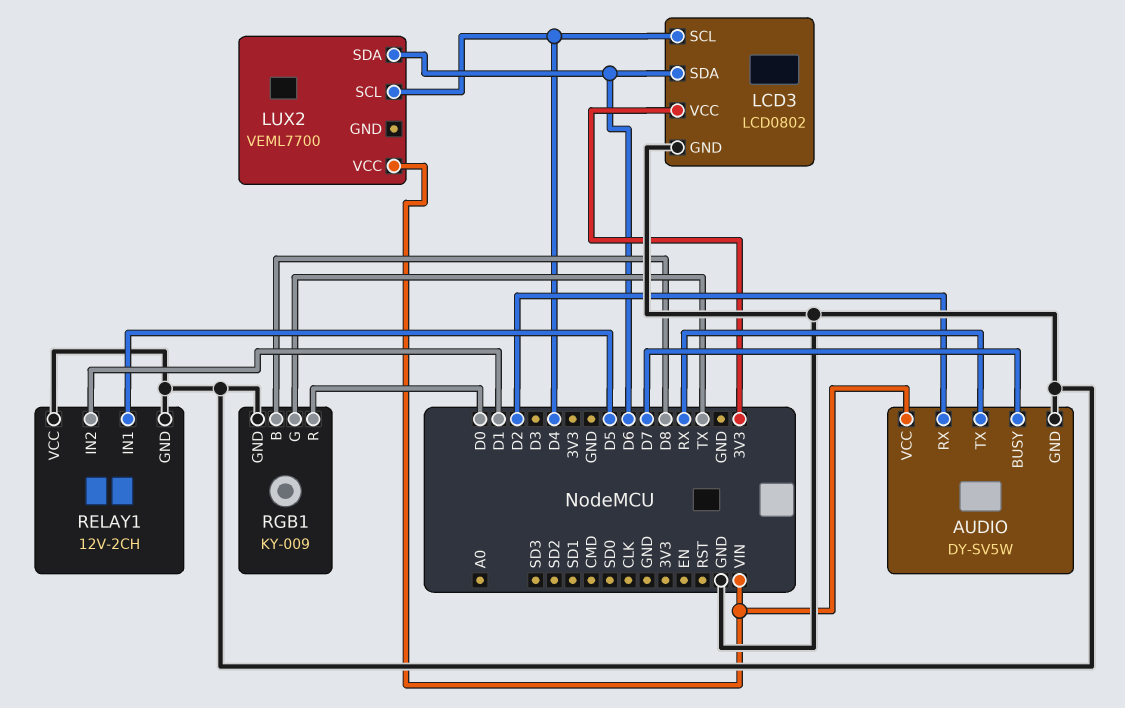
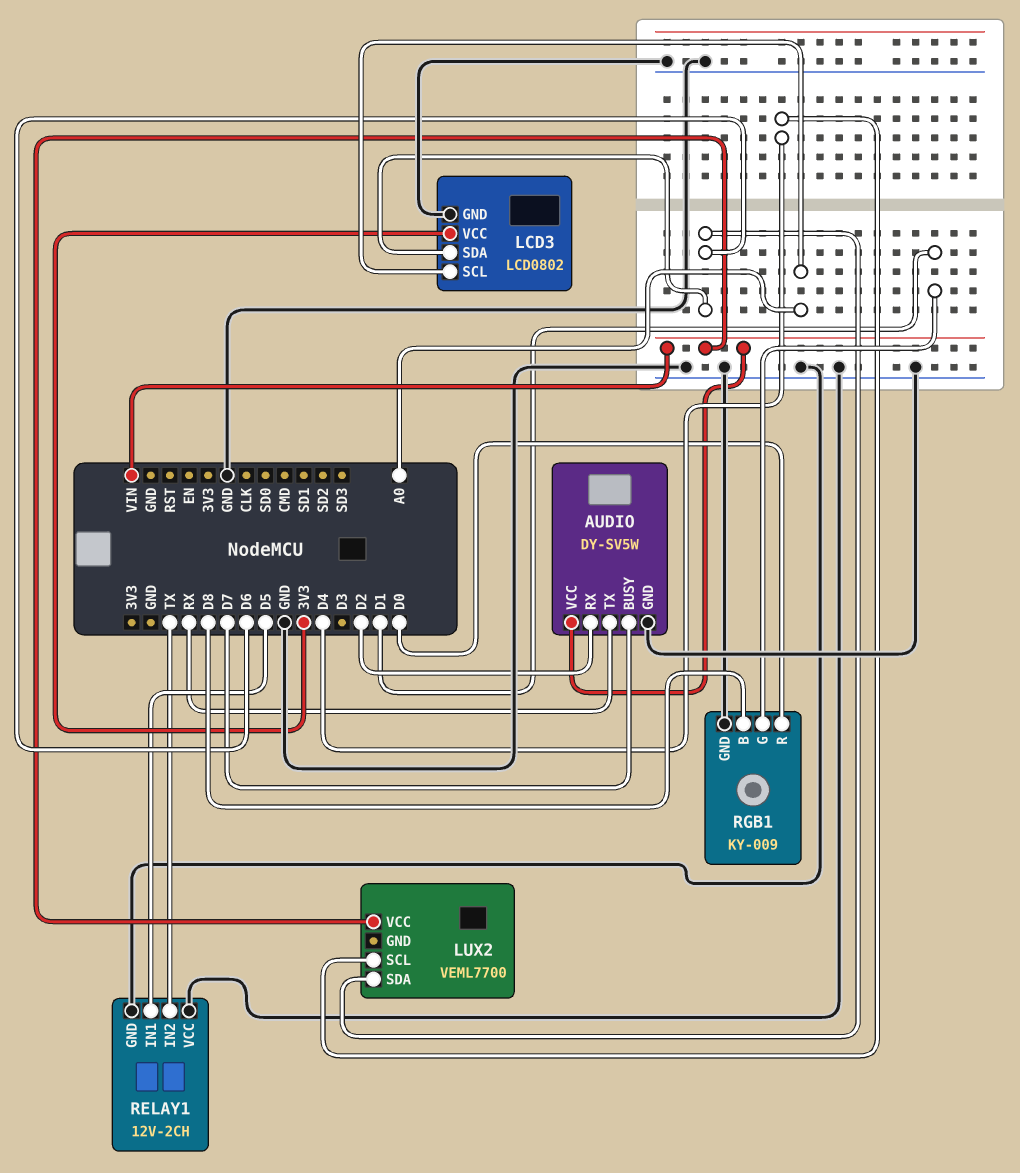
LCD3 pin SCL: D4 -> A0
RELAY1 pin IN2: D1 -> TX
RGB1 pin G: TX -> D1

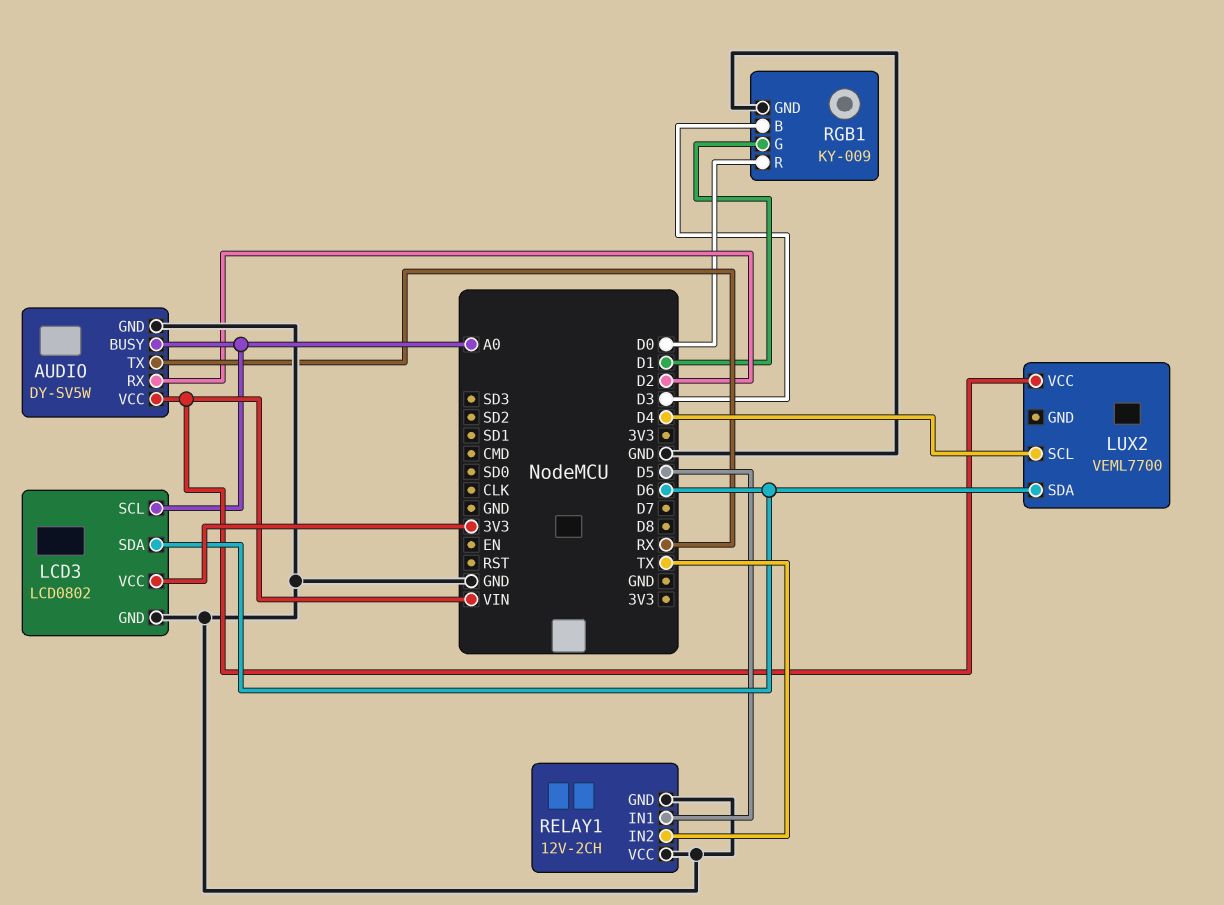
AUDIO pin BUSY: D7 -> A0
RGB1 pin B: D8 -> D3

